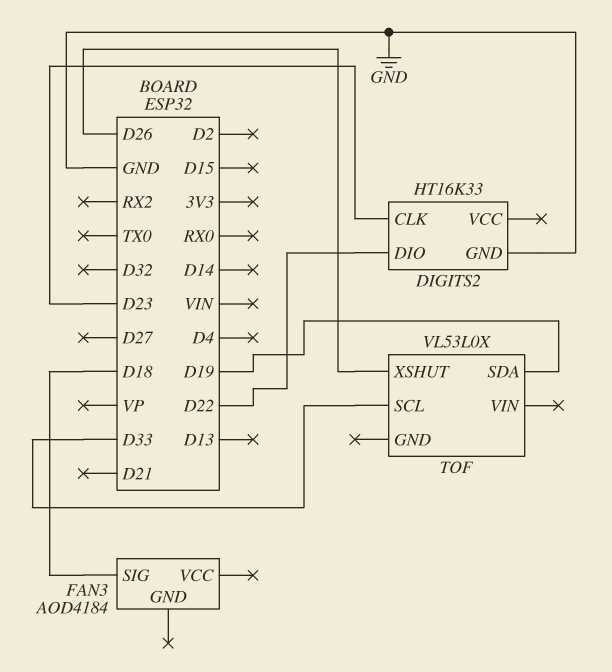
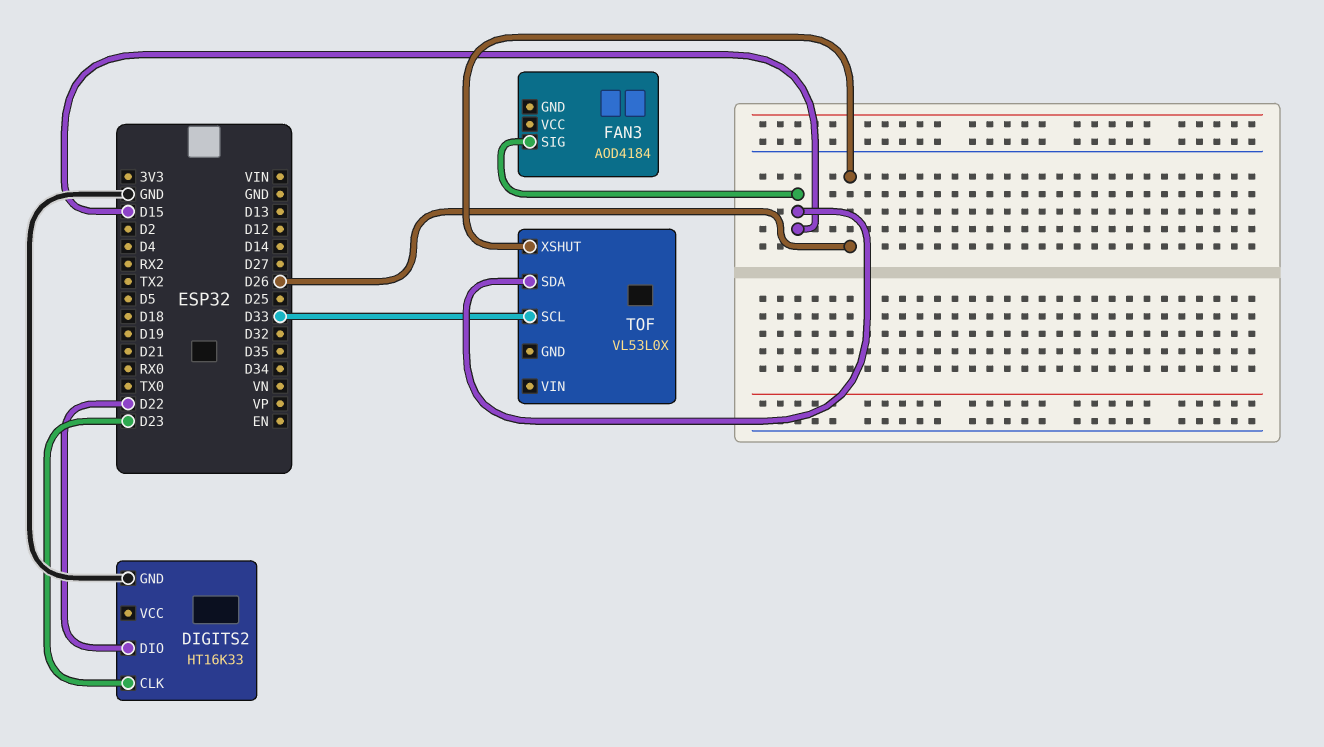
FAN3 pin SIG: D18 -> D15
TOF pin SDA: D19 -> D15

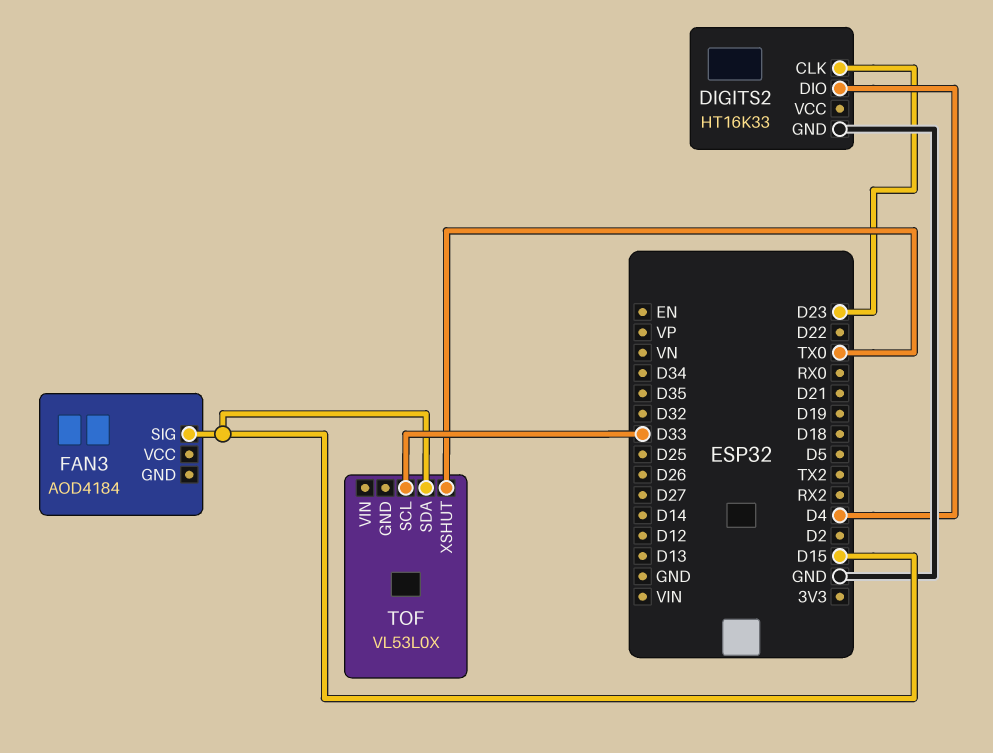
DIGITS2 pin DIO: D22 -> D4
TOF pin XSHUT: D26 -> TX0

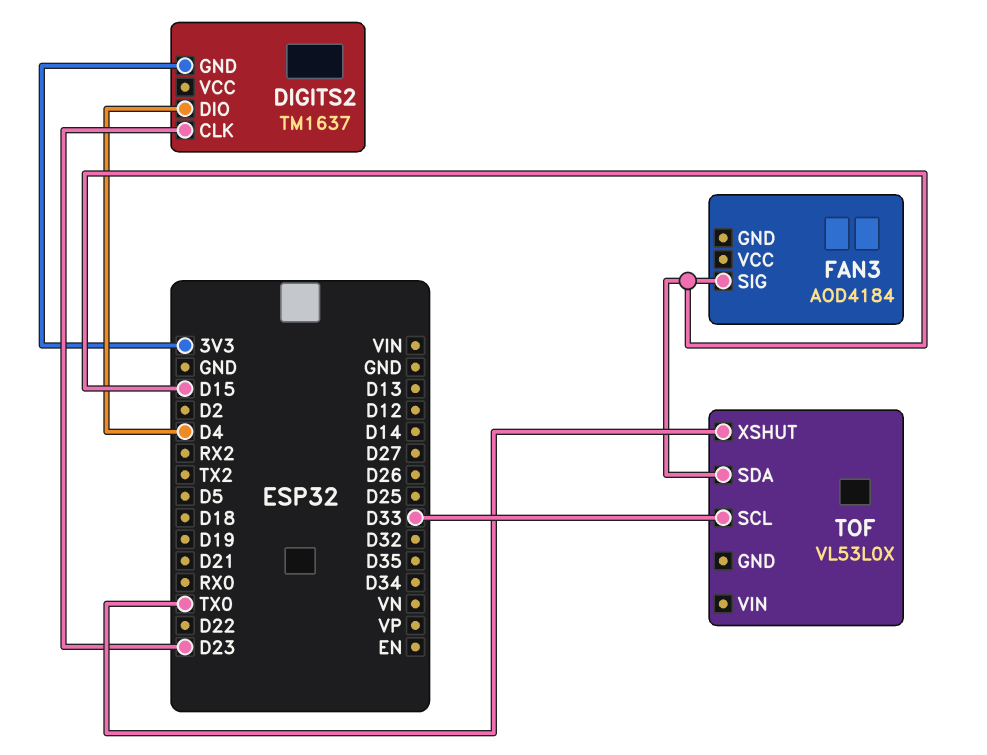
DIGITS2: HT16K33 -> TM1637
DIGITS2 pin GND: GND -> 3V3

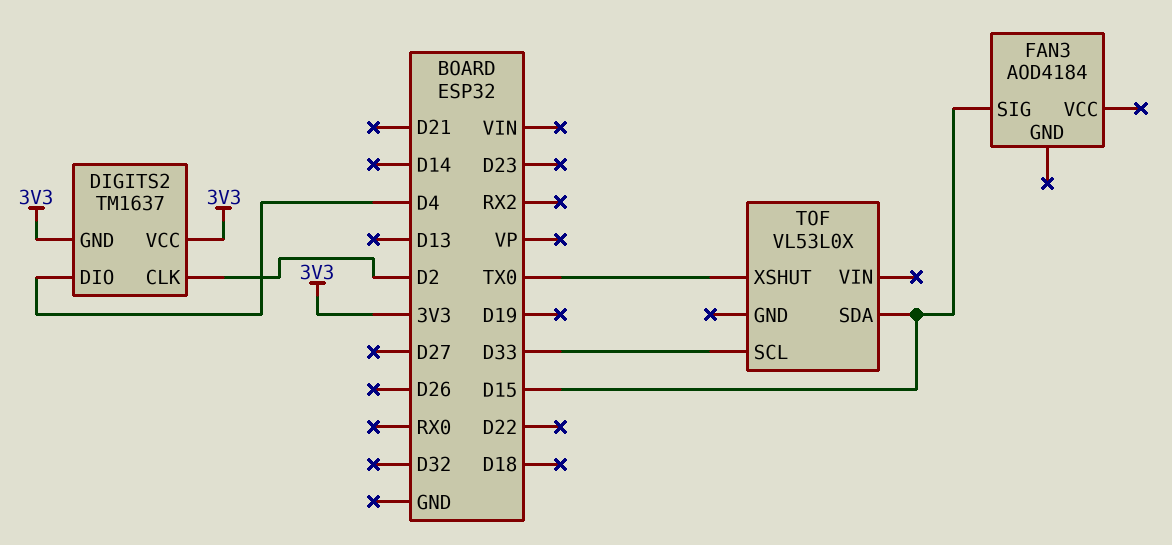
DIGITS2 pin CLK: D23 -> D2
DIGITS2 pin VCC: none -> 3V3

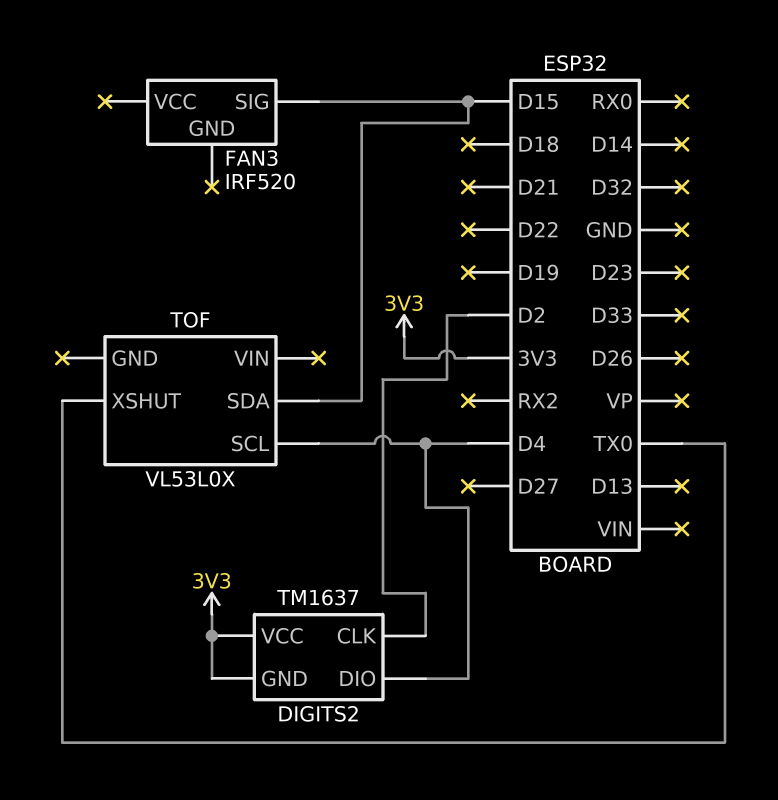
FAN3: AOD4184 -> IRF520
TOF pin SCL: D33 -> D4

